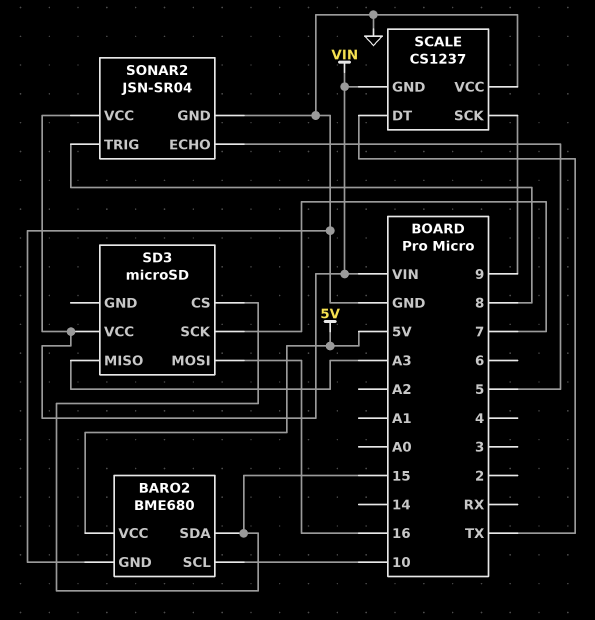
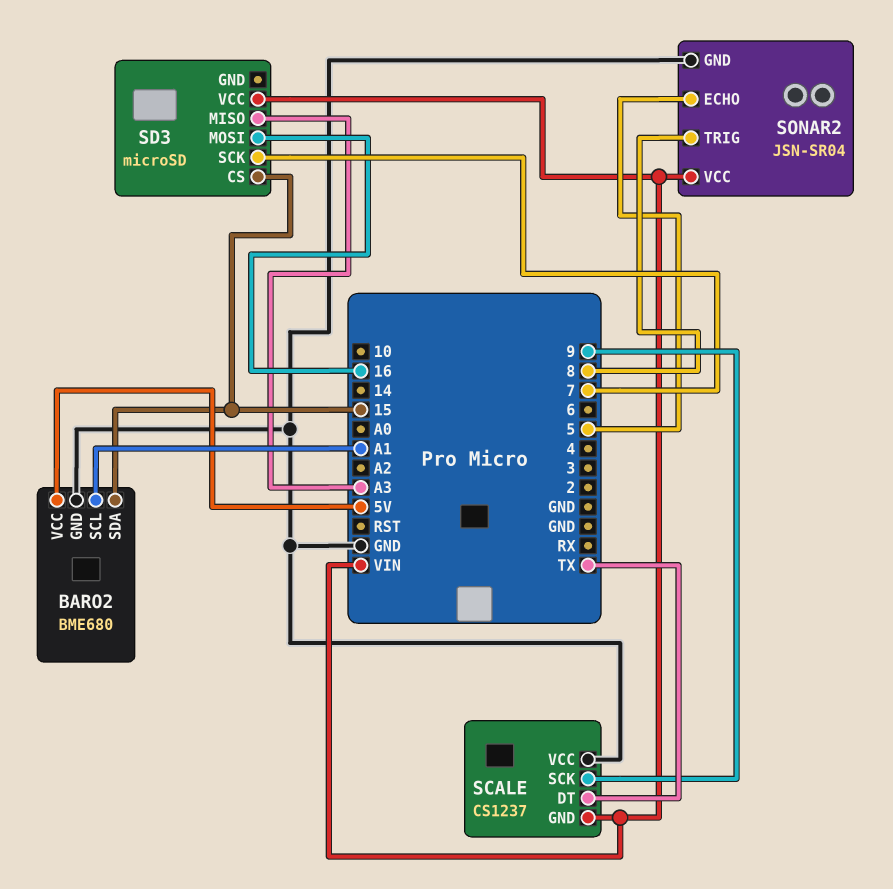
BARO2 pin SCL: 10 -> A1

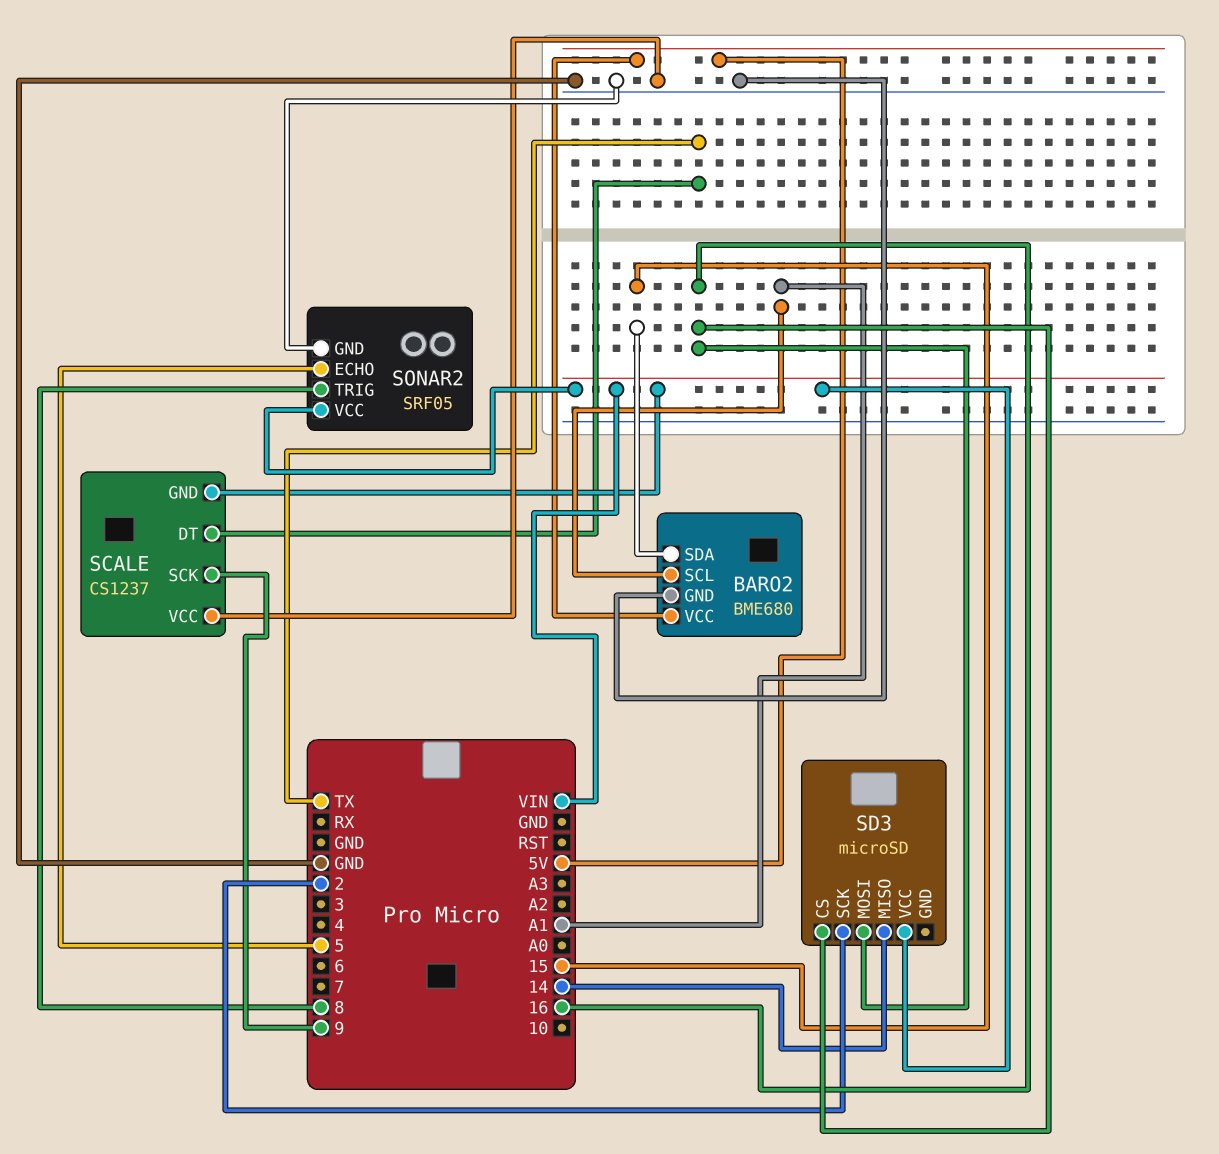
SD3 pin CS: 15 -> 16
SD3 pin MISO: A3 -> 14
SD3 pin SCK: 7 -> 2
SONAR2: JSN-SR04 -> SRF05

